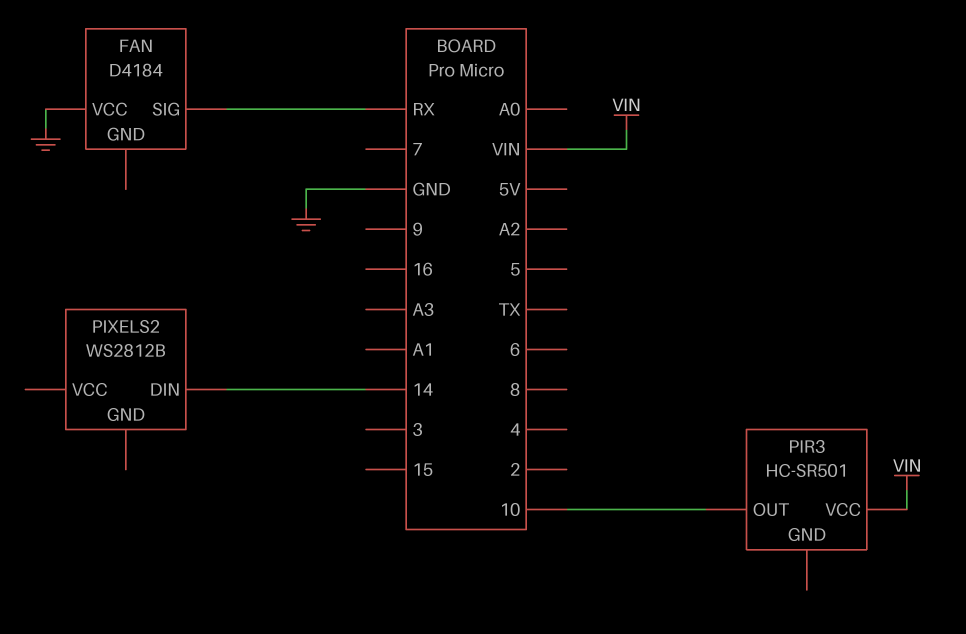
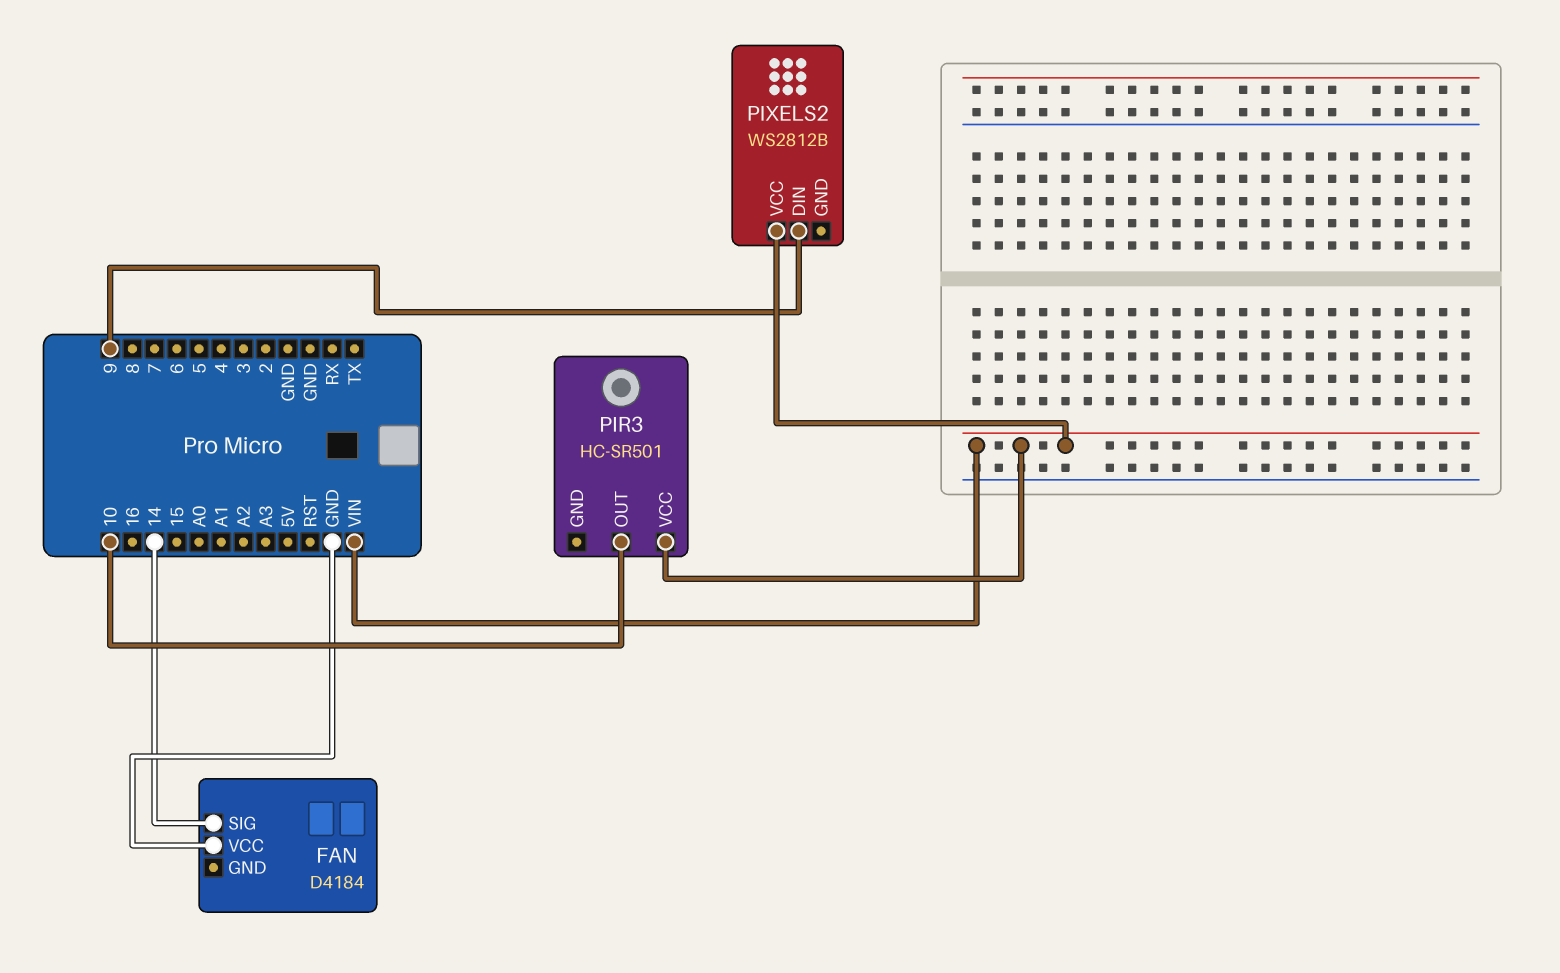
FAN pin SIG: RX -> 14
PIXELS2 pin DIN: 14 -> 9
PIXELS2 pin VCC: none -> VIN

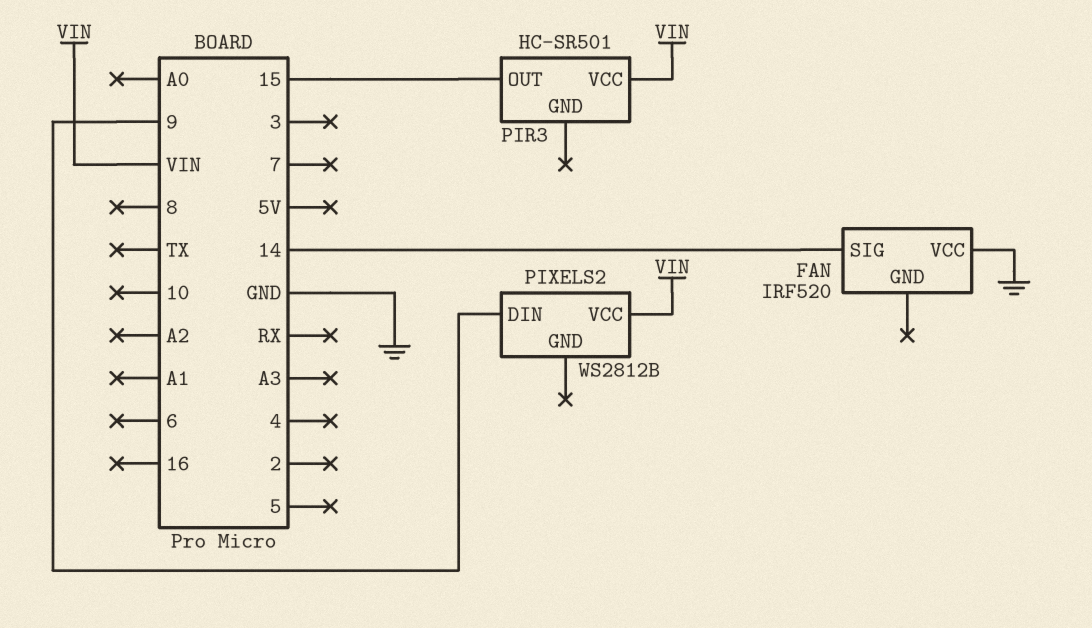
FAN: D4184 -> IRF520
PIR3 pin OUT: 10 -> 15

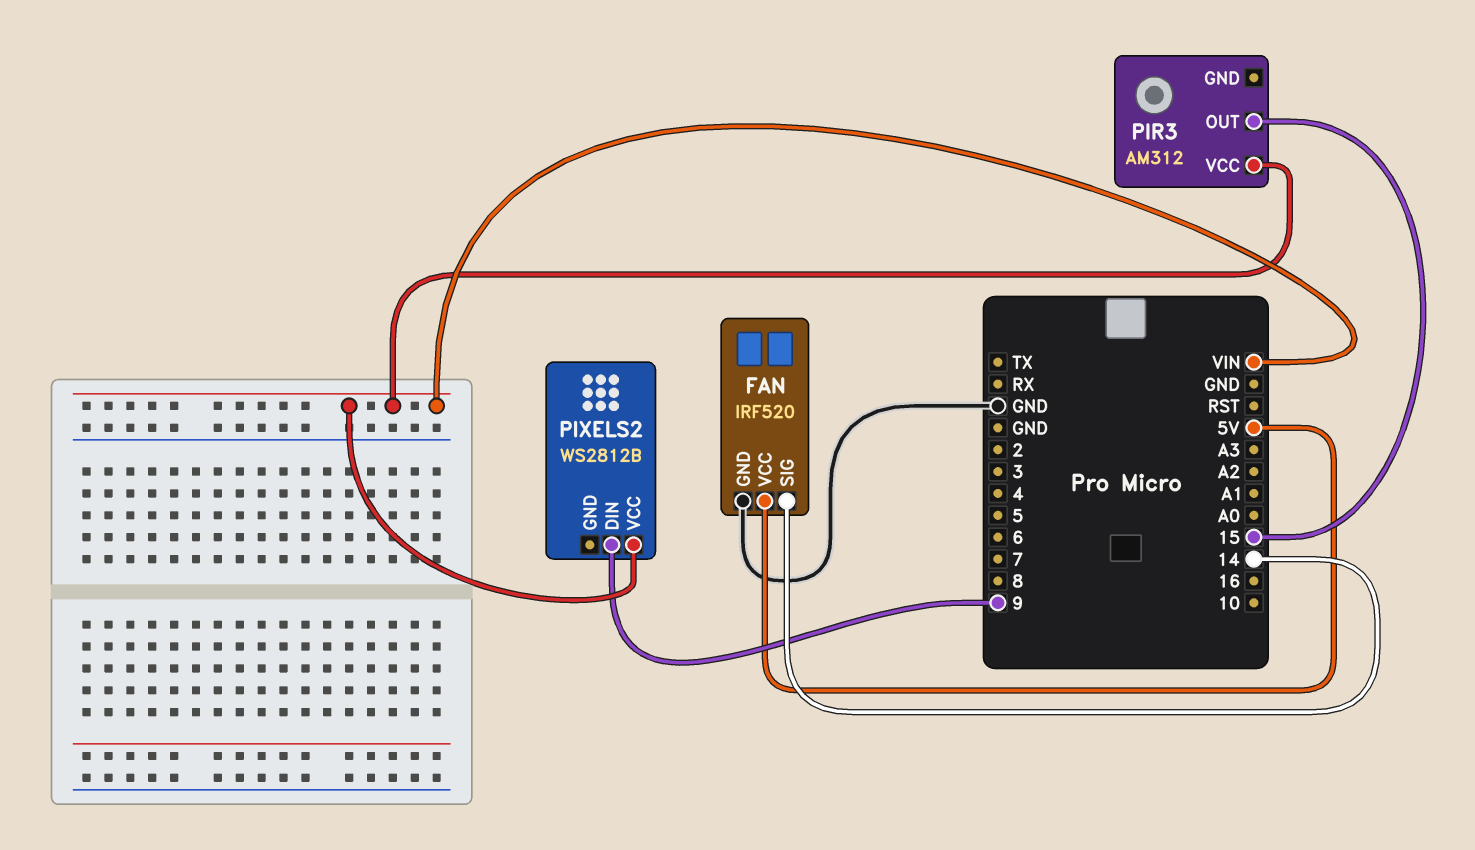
FAN pin GND: none -> GND
FAN pin VCC: GND -> 5V
PIR3: HC-SR501 -> AM312

